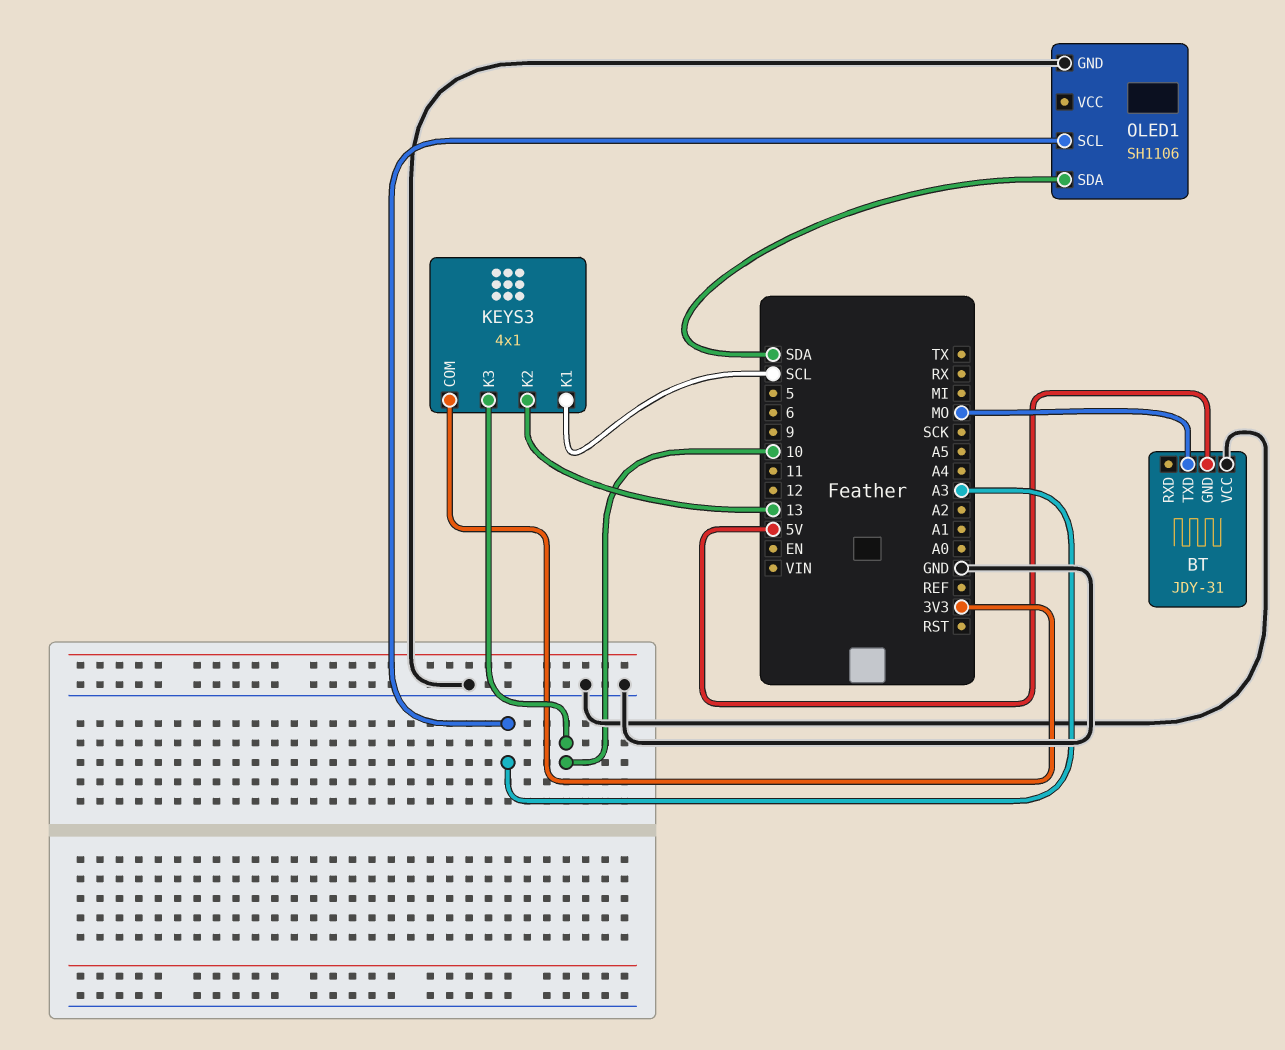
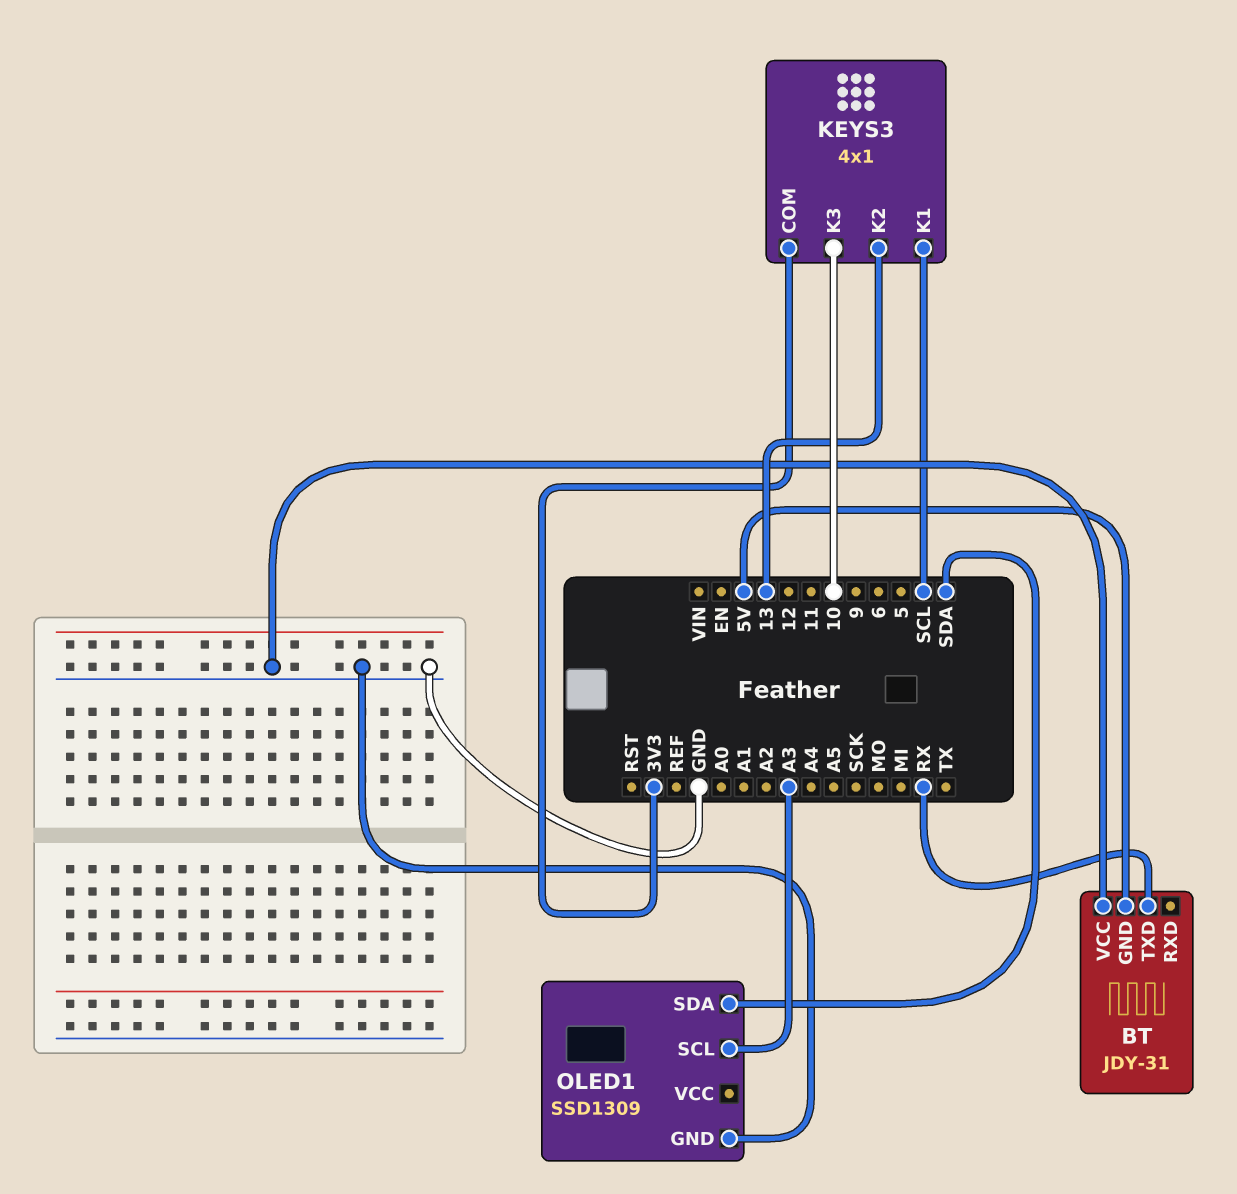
BT pin TXD: MO -> RX
OLED1: SH1106 -> SSD1309

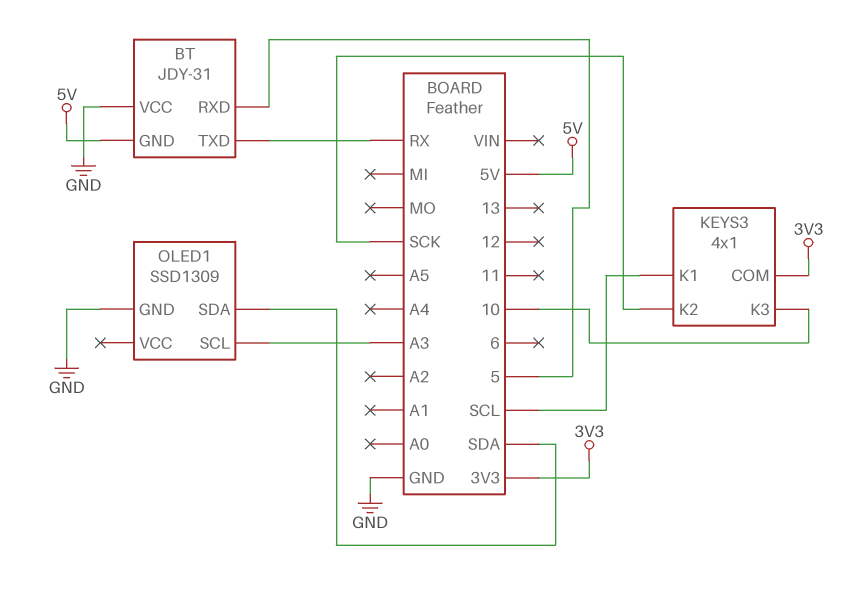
BT pin RXD: none -> 5
KEYS3 pin K2: 13 -> SCK

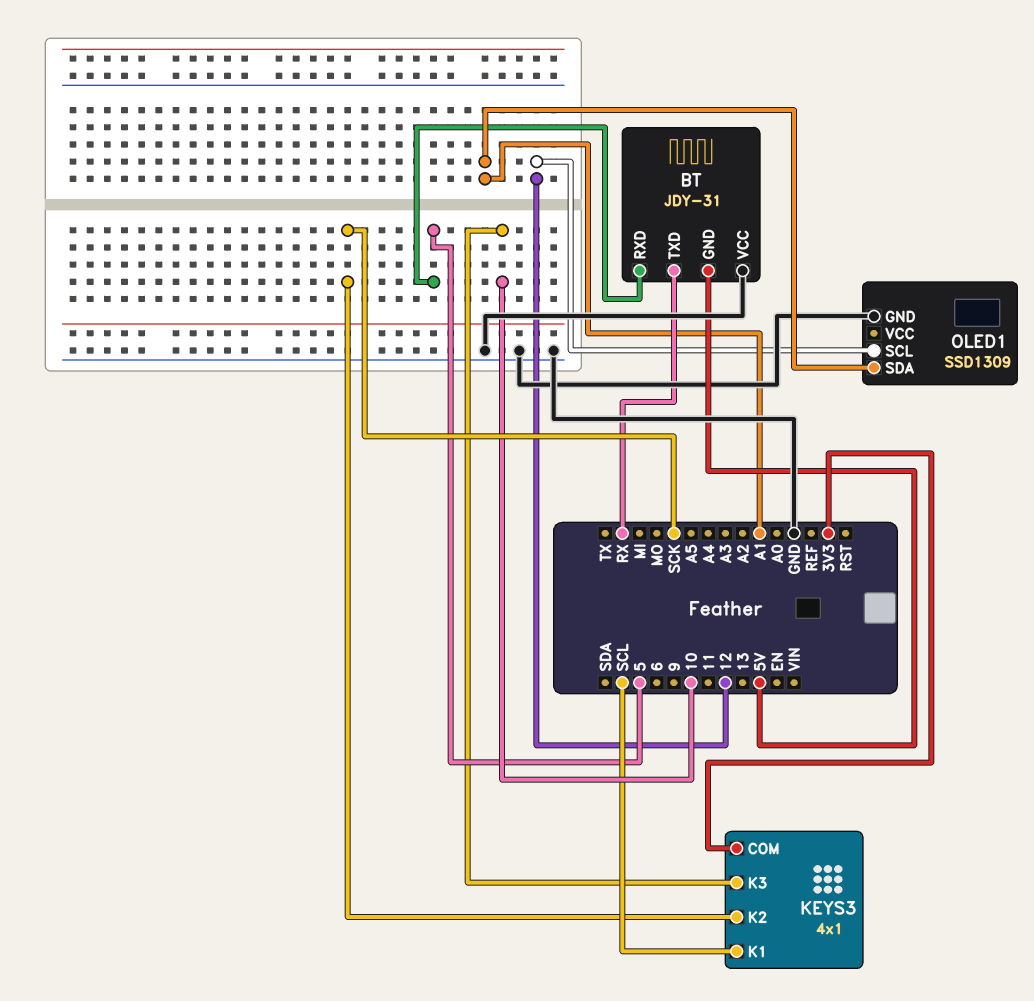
OLED1 pin SCL: A3 -> 12
OLED1 pin SDA: SDA -> A1

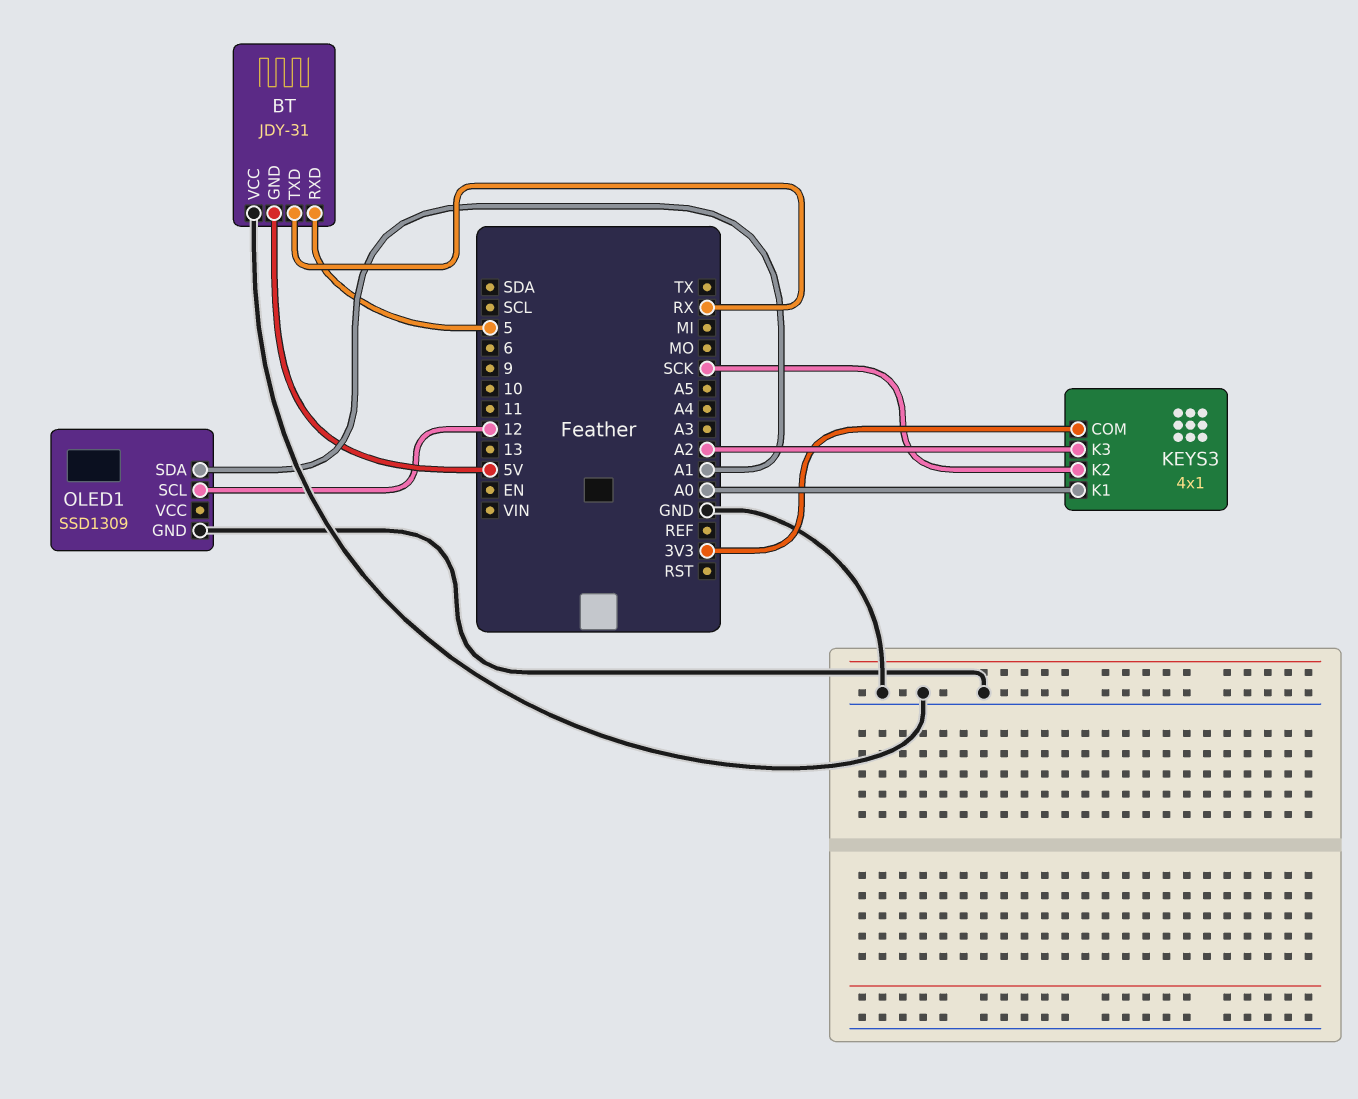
KEYS3 pin K1: SCL -> A0
KEYS3 pin K3: 10 -> A2

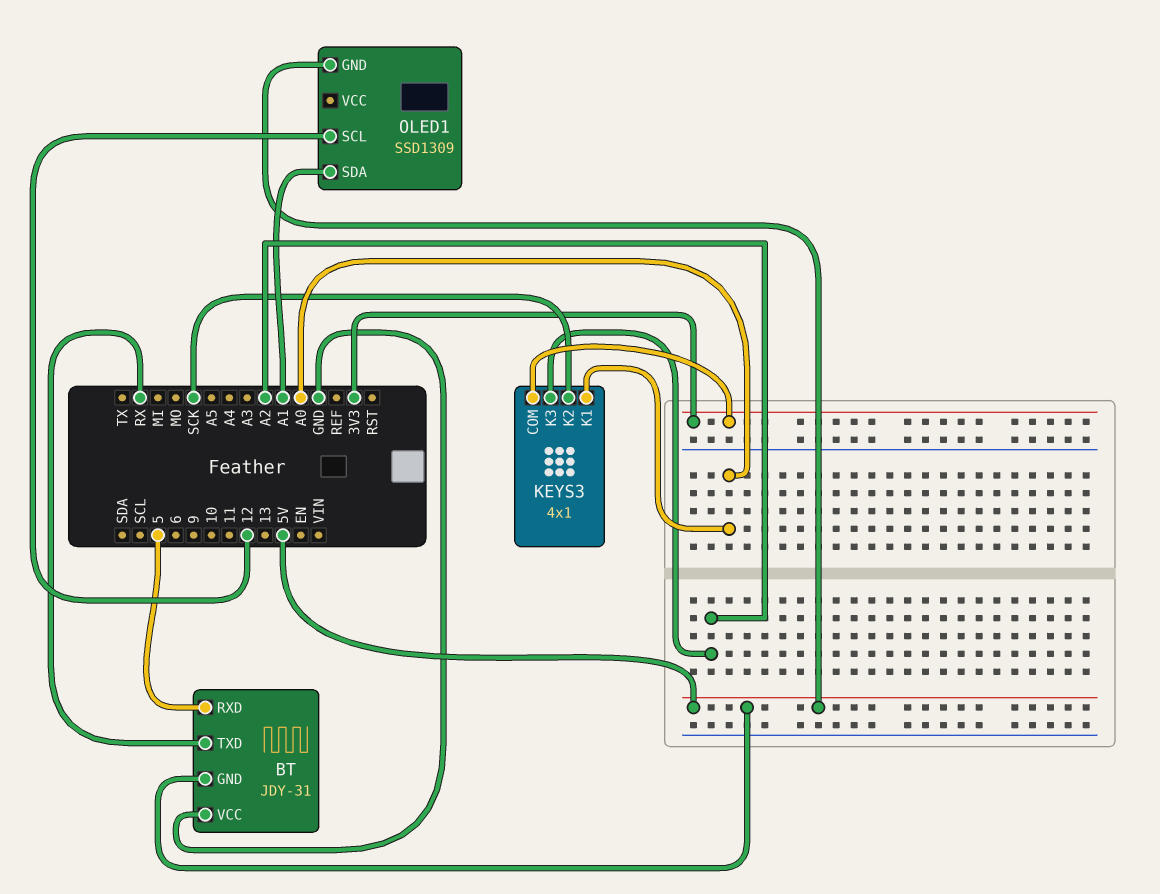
OLED1 pin GND: GND -> 5V

